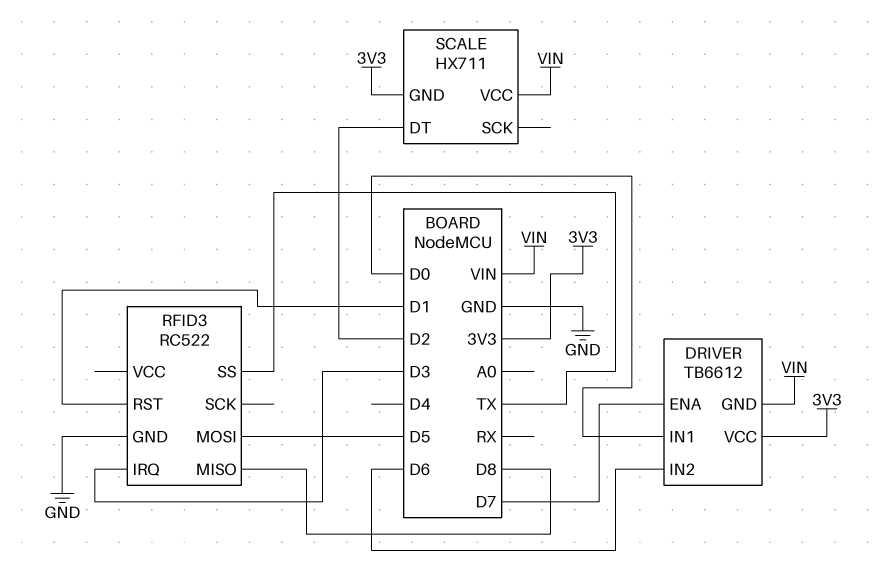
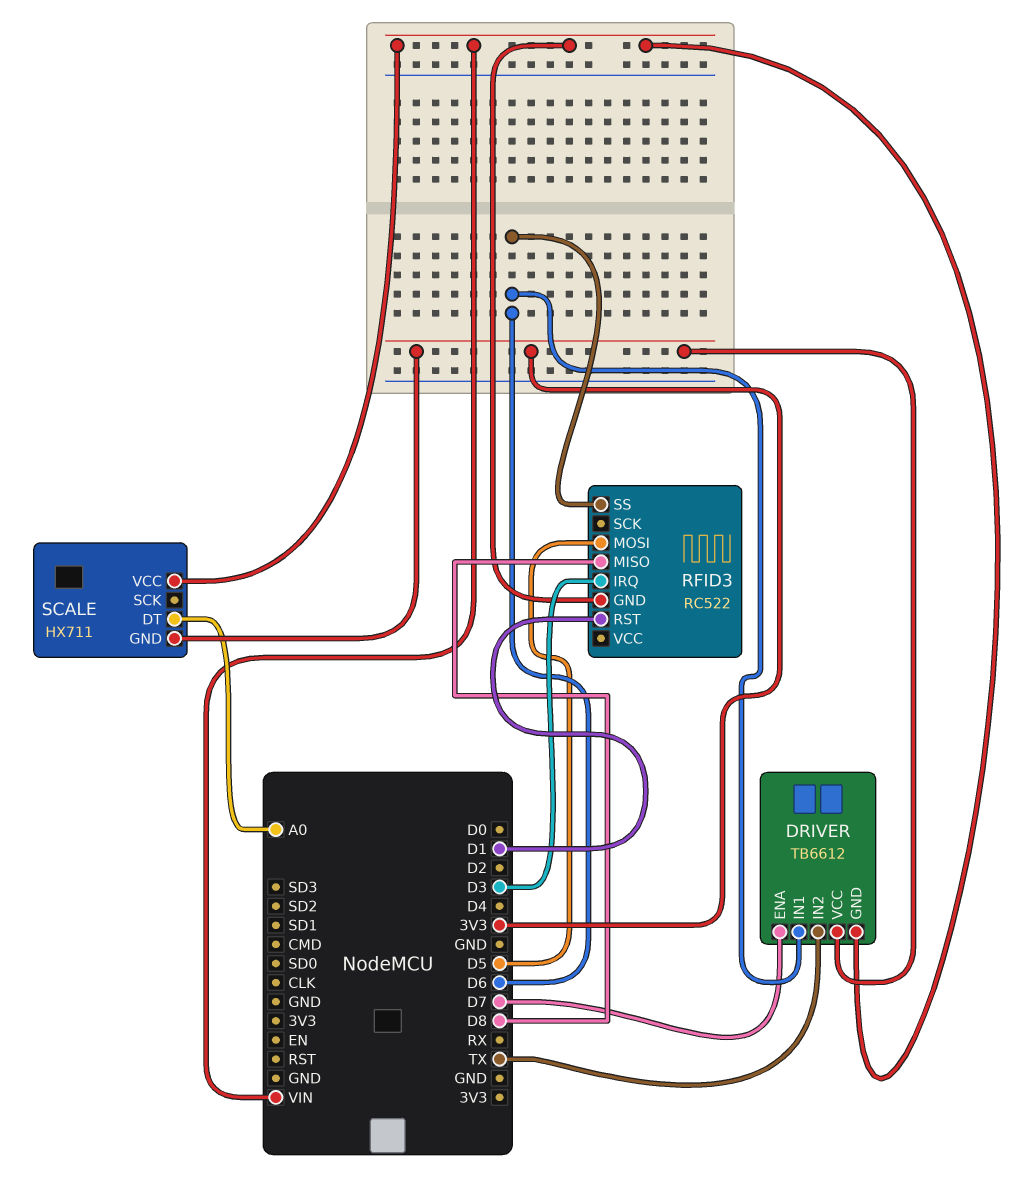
DRIVER pin IN1: D0 -> D6
DRIVER pin IN2: D6 -> TX
RFID3 pin GND: GND -> VIN
RFID3 pin SS: TX -> D6
SCALE pin DT: D2 -> A0

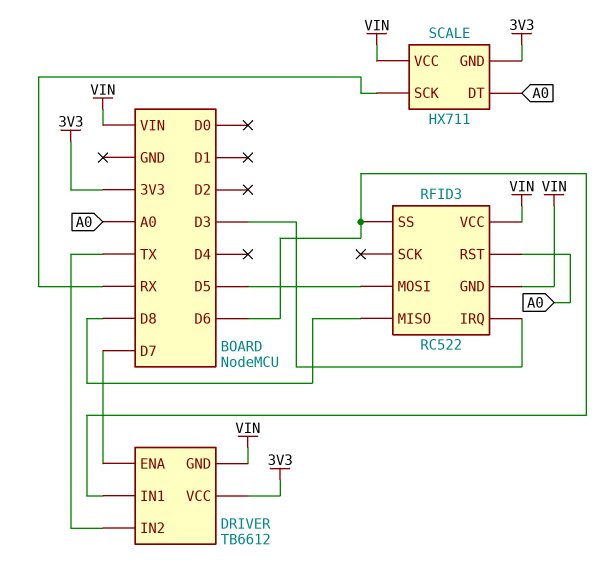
RFID3 pin RST: D1 -> A0
RFID3 pin VCC: none -> VIN
SCALE pin SCK: none -> RX

